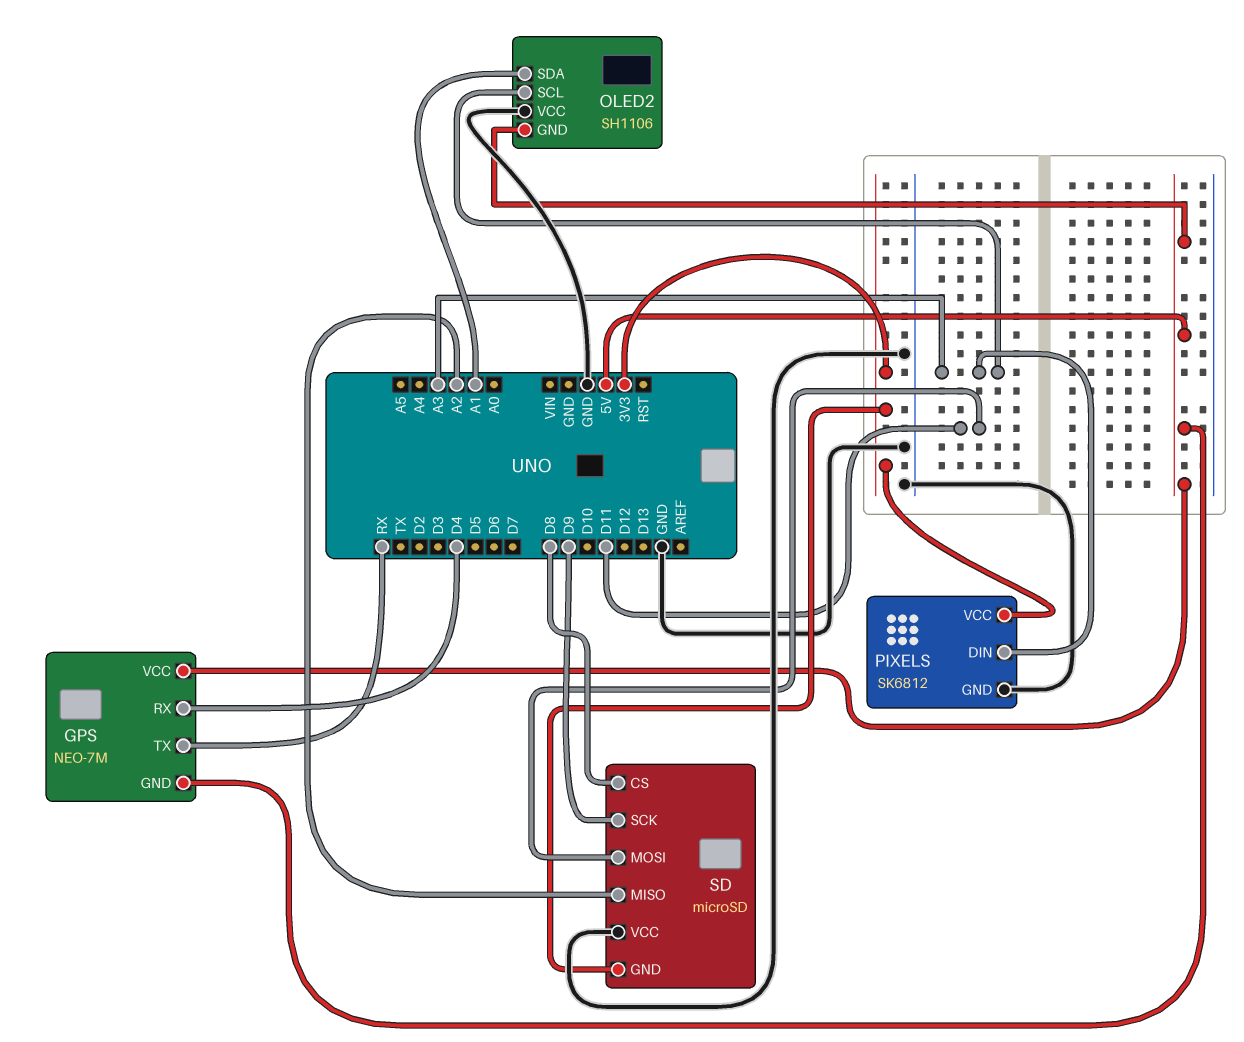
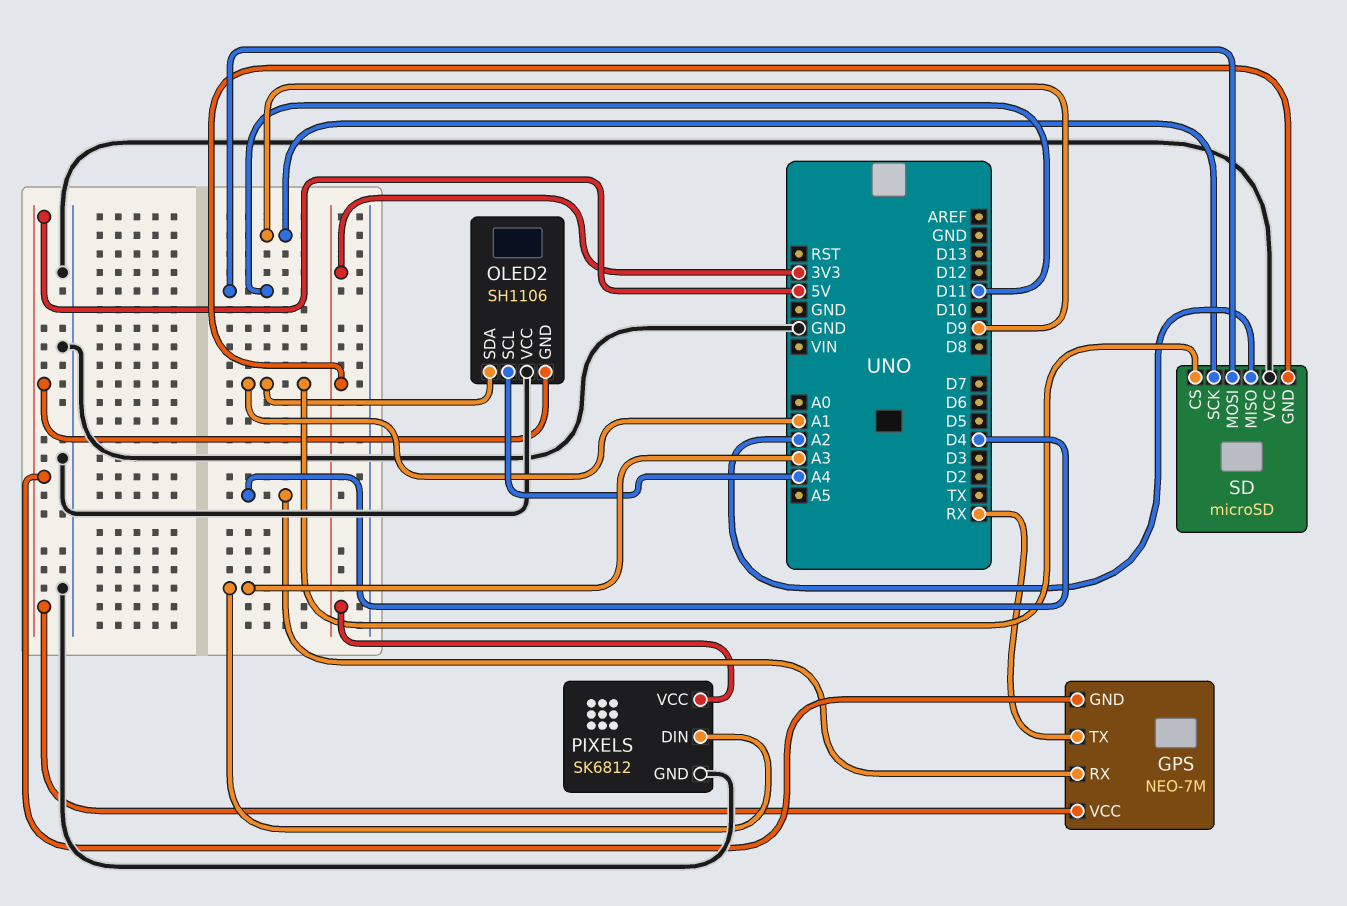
OLED2 pin SCL: A3 -> A4
SD pin CS: D8 -> A1

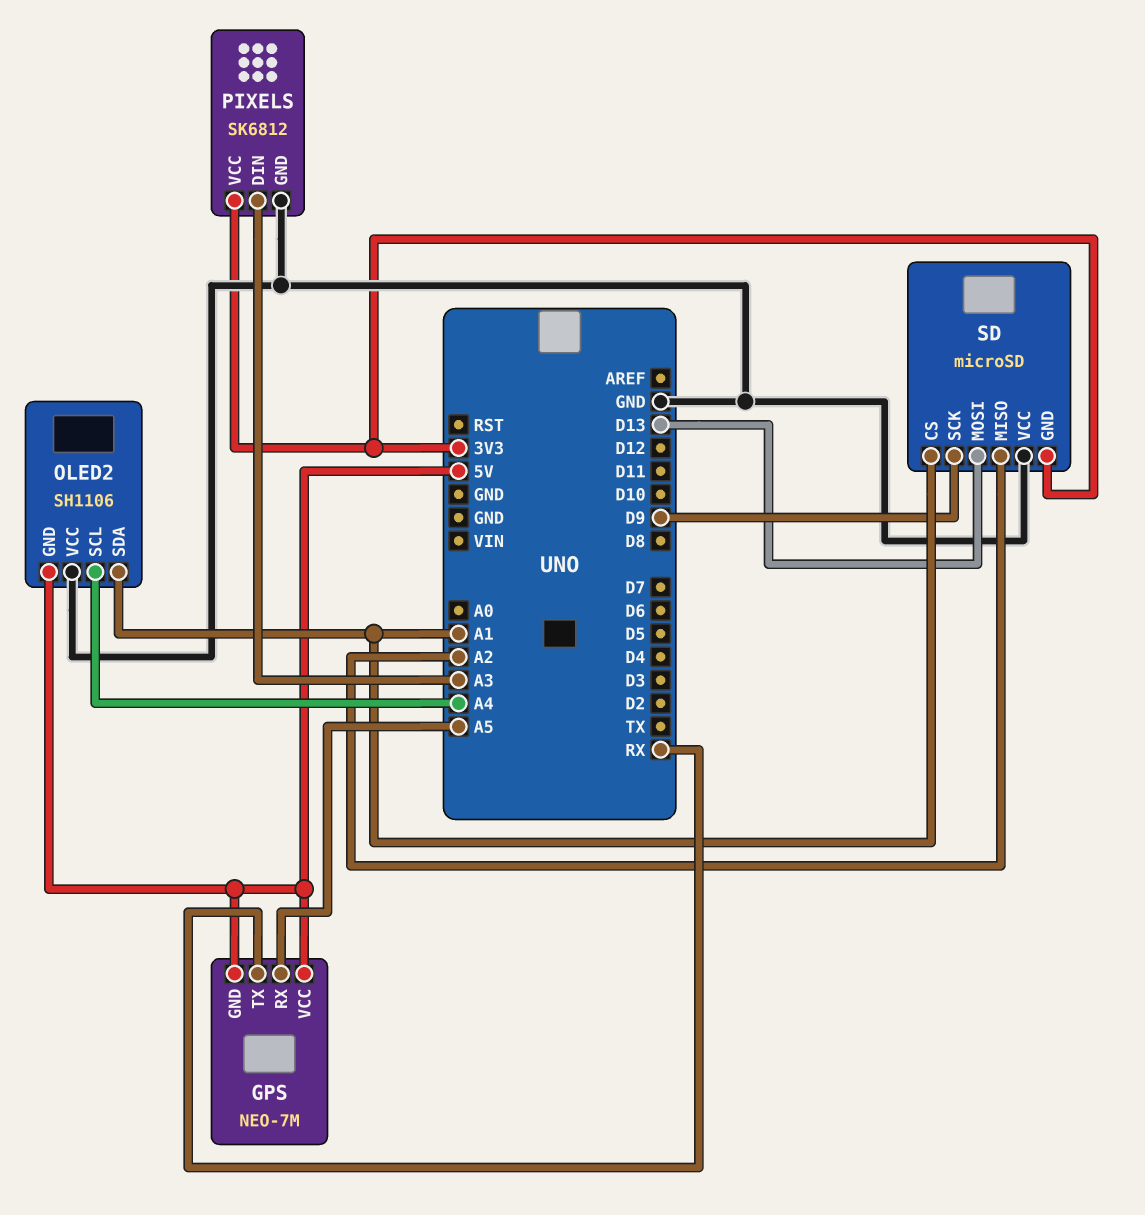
GPS pin RX: D4 -> A5
SD pin MOSI: D11 -> D13

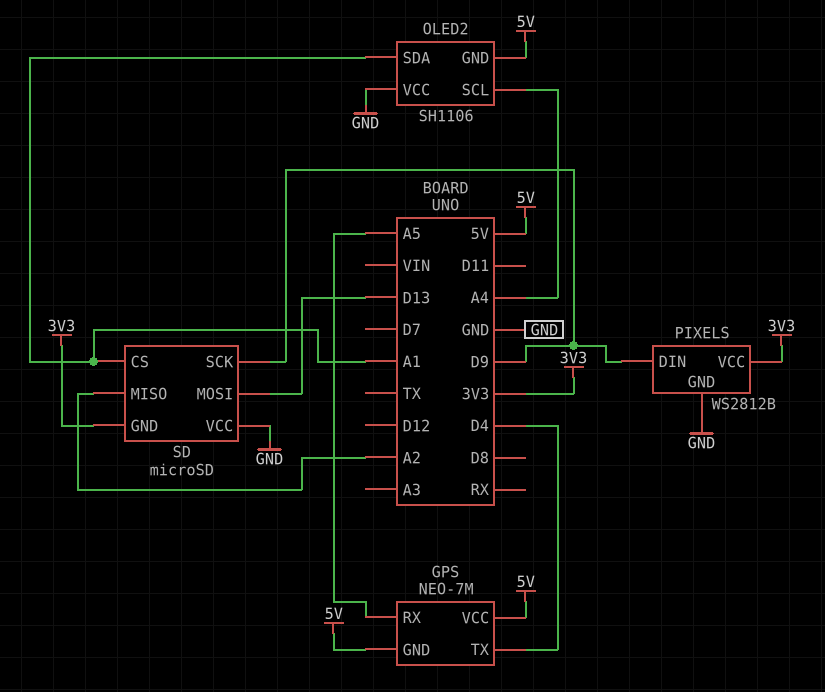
GPS pin TX: RX -> D4
PIXELS: SK6812 -> WS2812B
PIXELS pin DIN: A3 -> D9

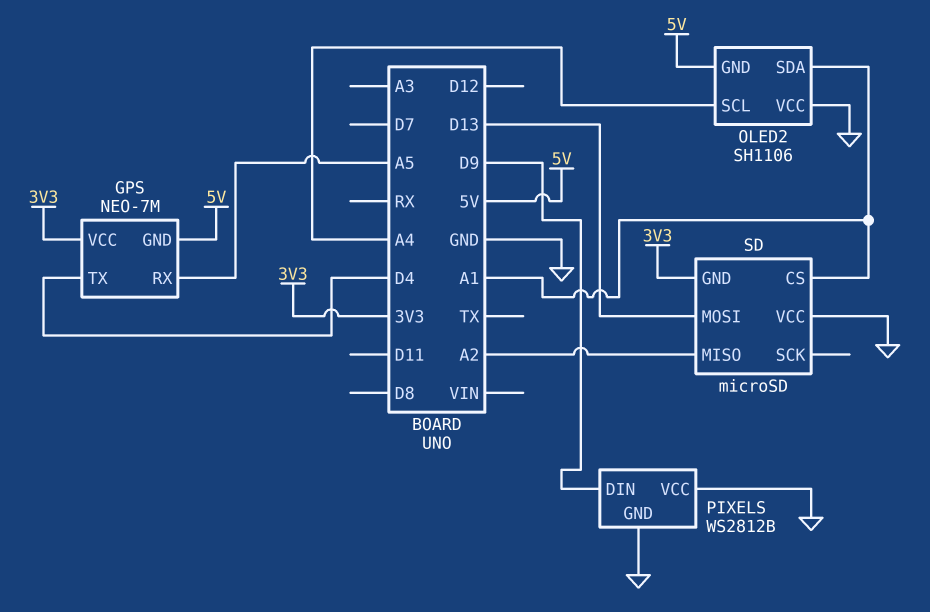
GPS pin VCC: 5V -> 3V3
PIXELS pin VCC: 3V3 -> GND
SD pin SCK: D9 -> none

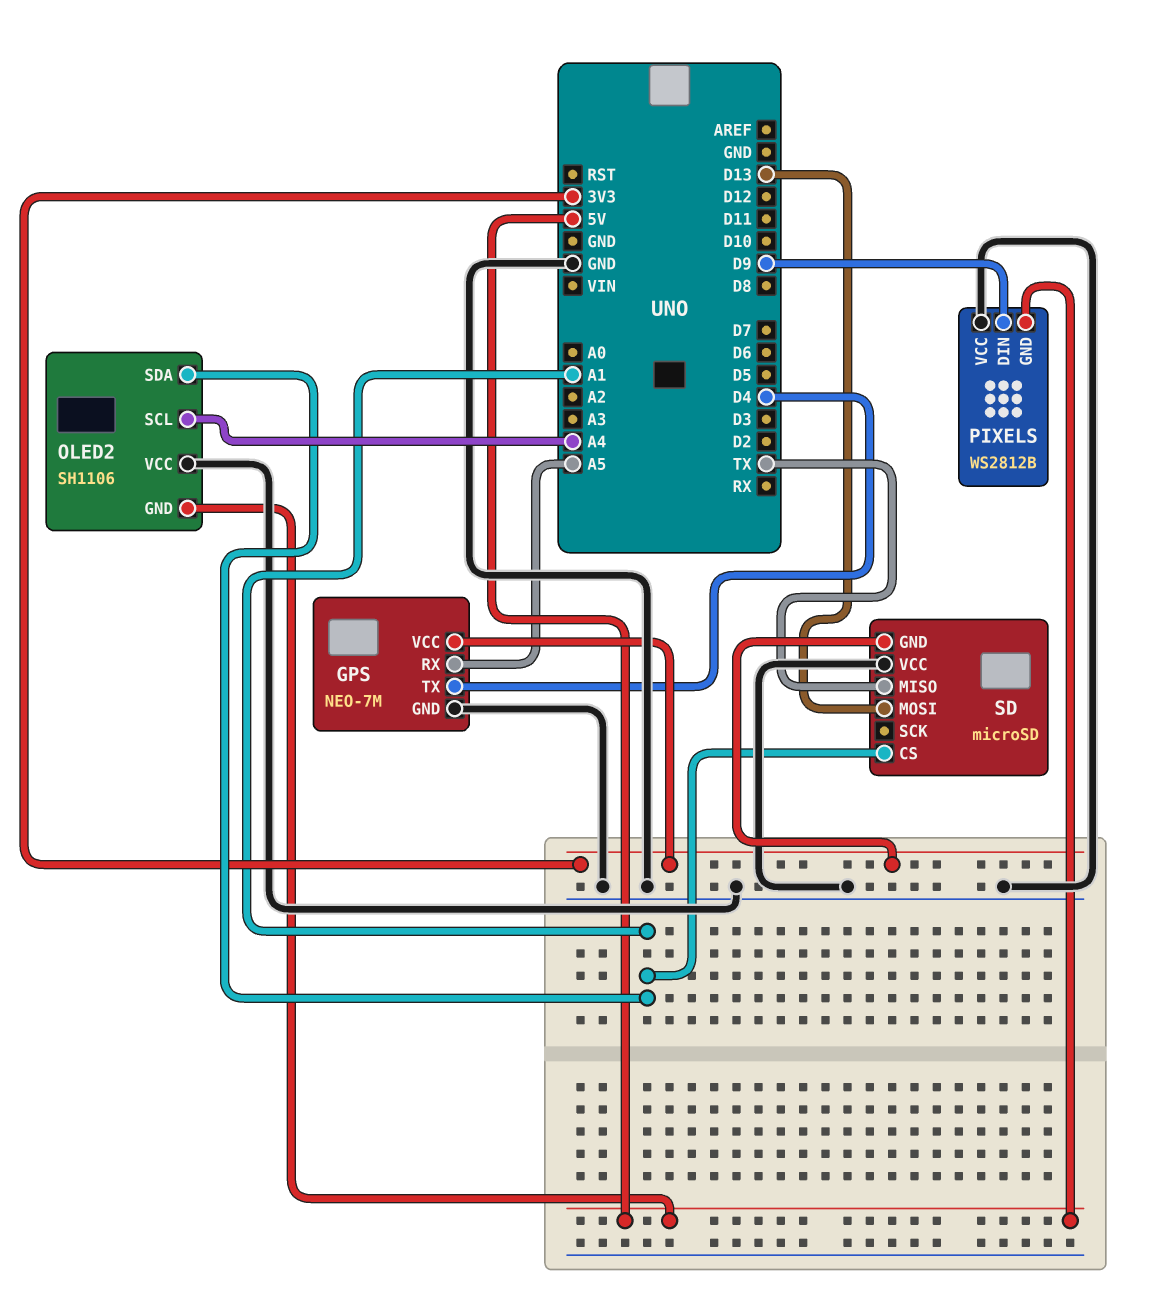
GPS pin GND: 5V -> GND
PIXELS pin GND: GND -> 5V
SD pin MISO: A2 -> TX

